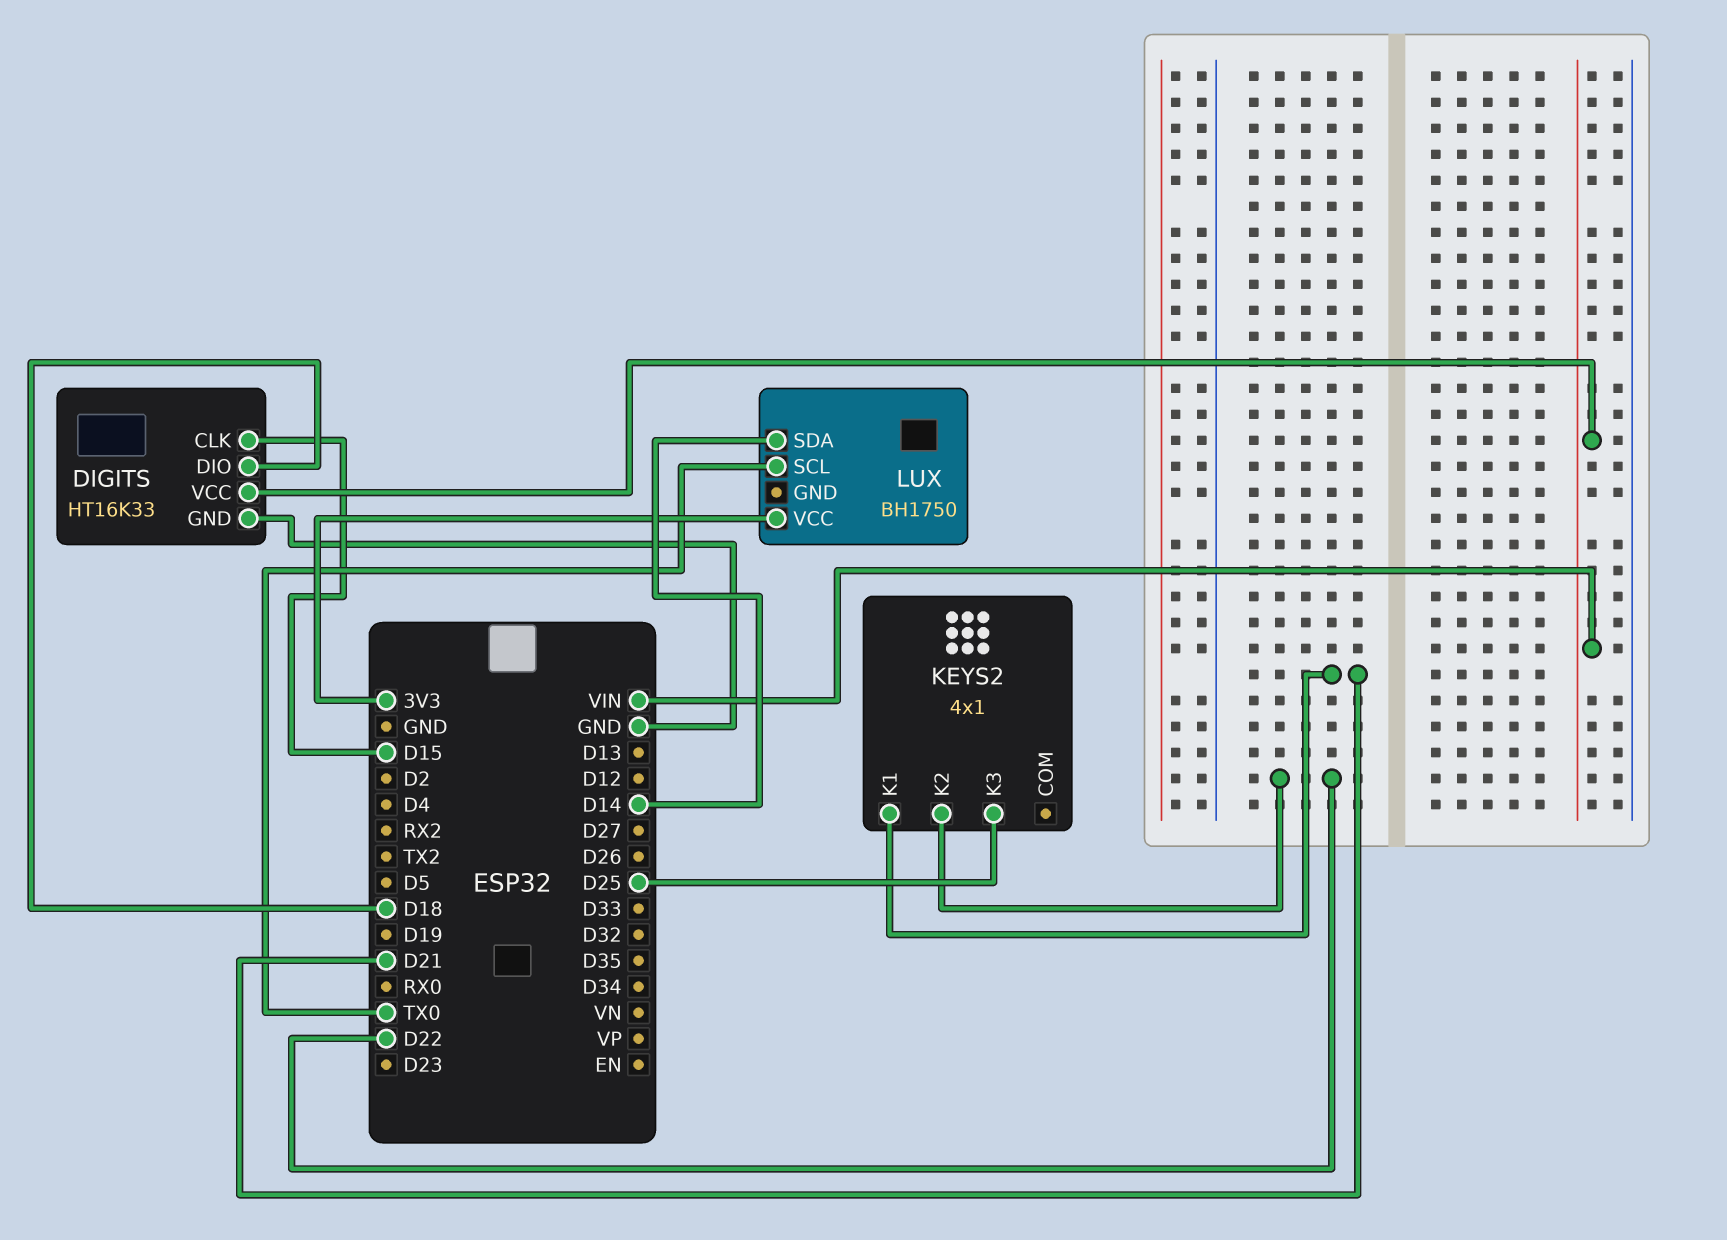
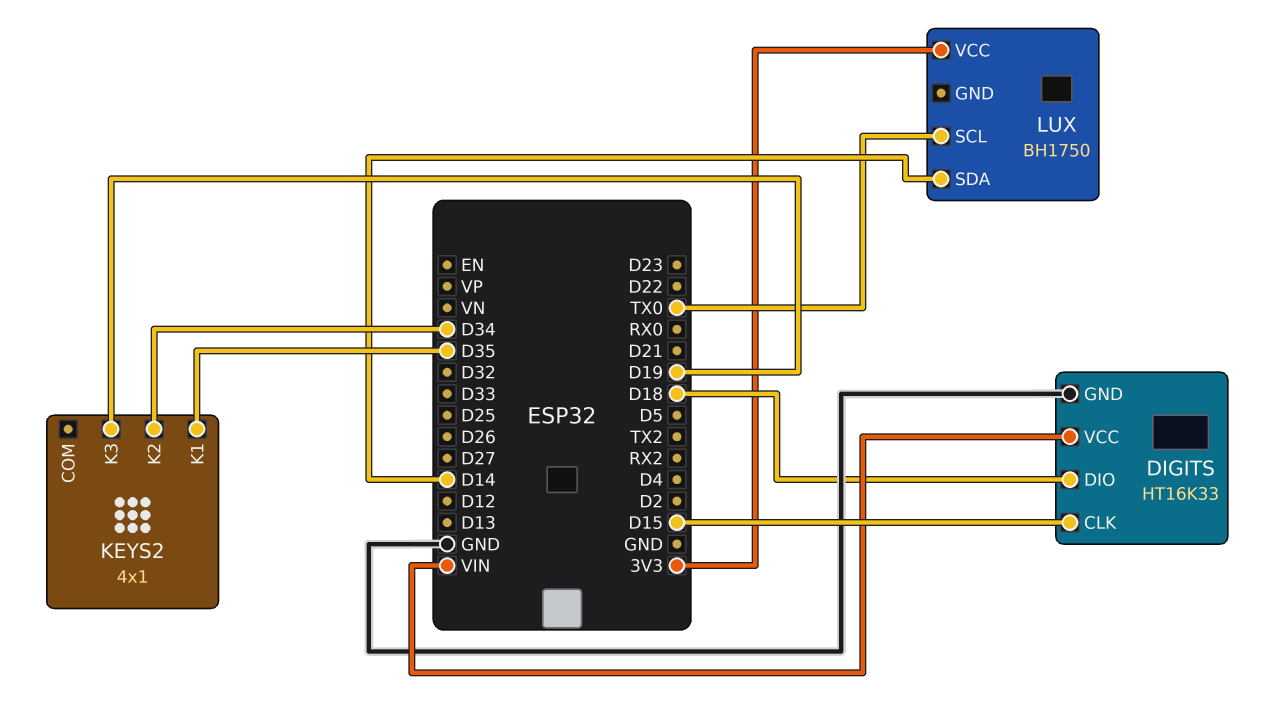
KEYS2 pin K1: D21 -> D35
KEYS2 pin K2: D22 -> D34
KEYS2 pin K3: D25 -> D19

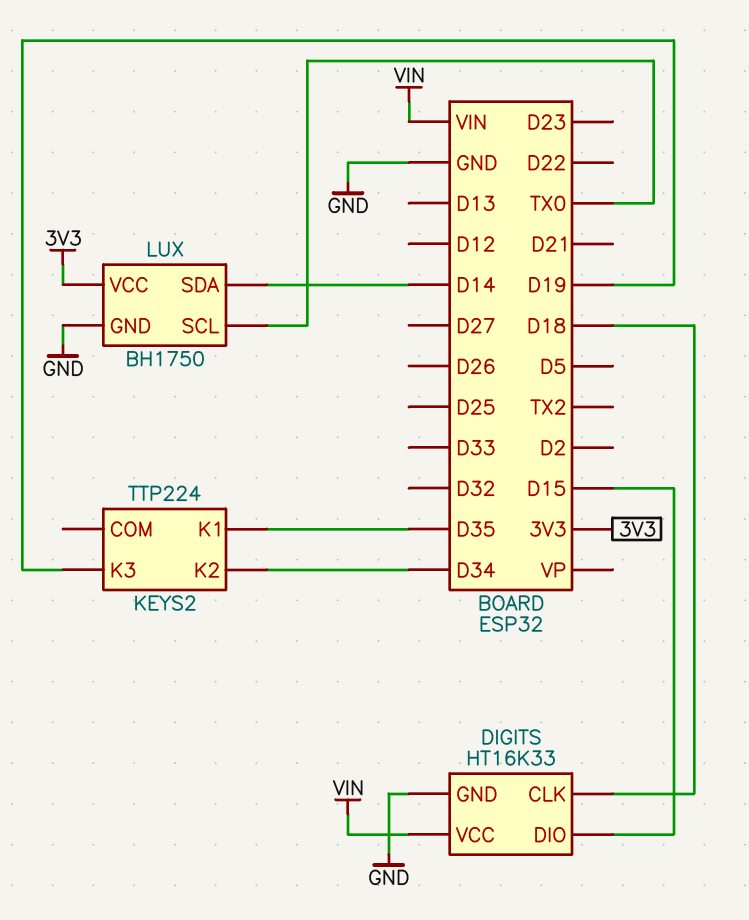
DIGITS pin CLK: D15 -> D18
DIGITS pin DIO: D18 -> D15
KEYS2: 4x1 -> TTP224
LUX pin GND: none -> GND

